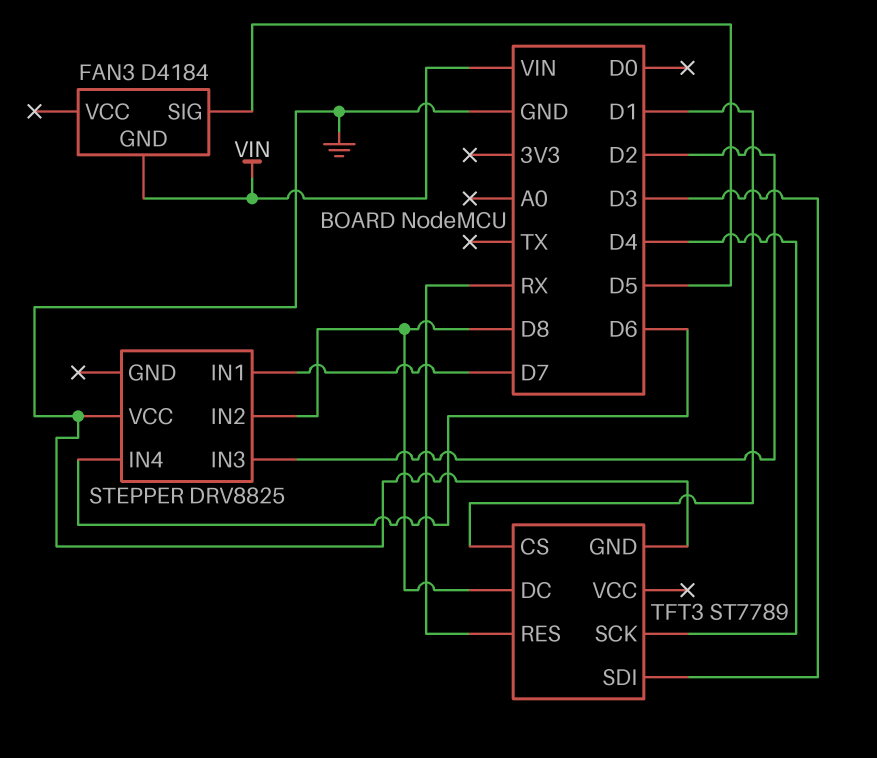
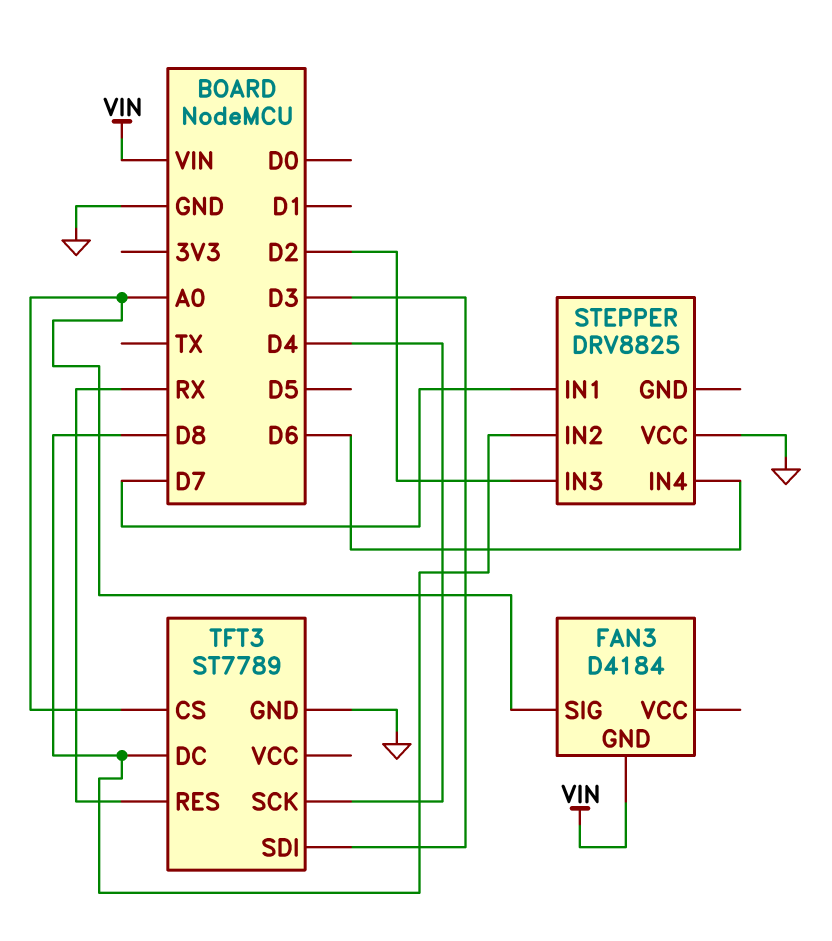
FAN3 pin SIG: D5 -> A0
TFT3 pin CS: D1 -> A0

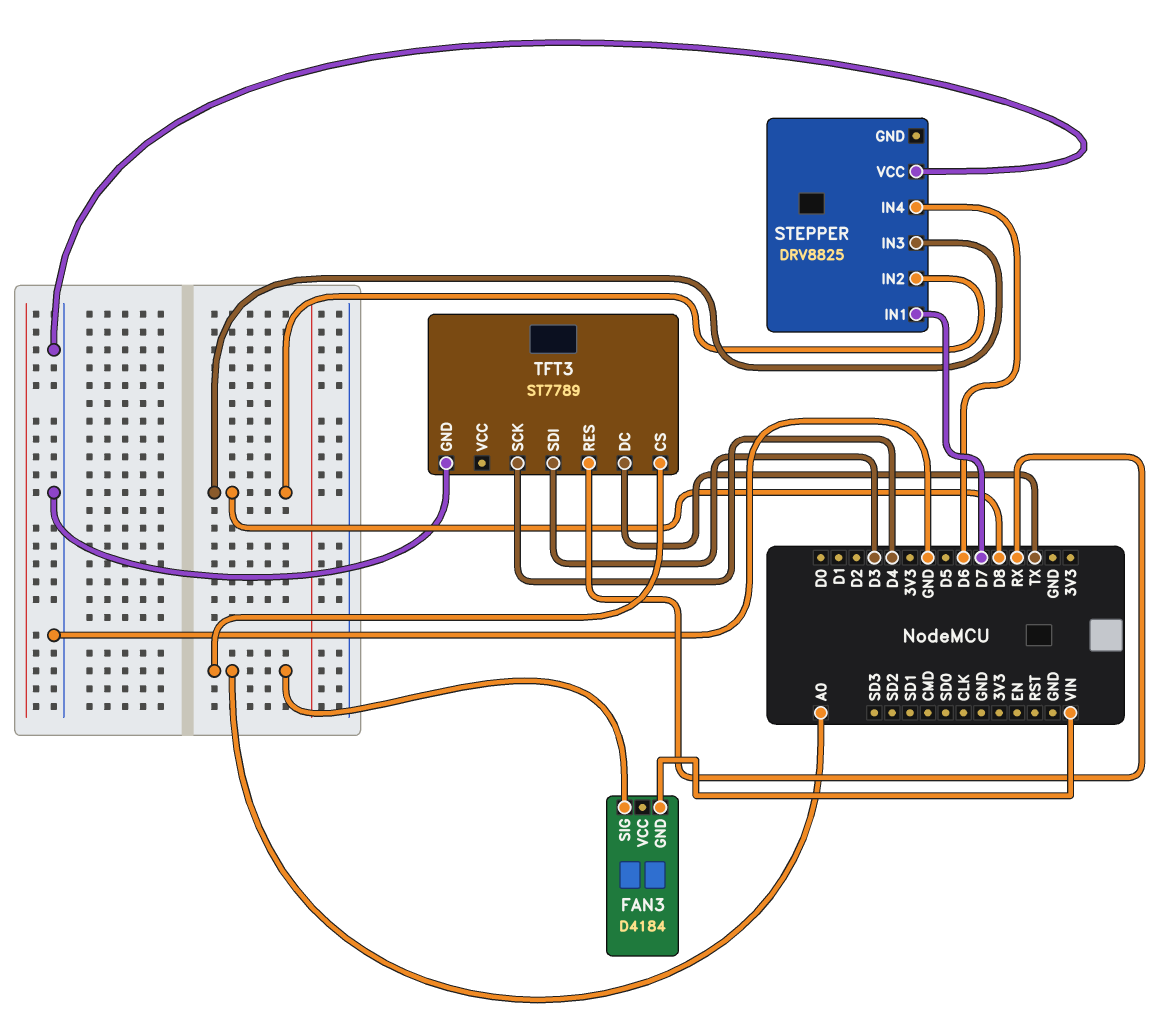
STEPPER pin IN3: D2 -> D8
TFT3 pin DC: D8 -> TX

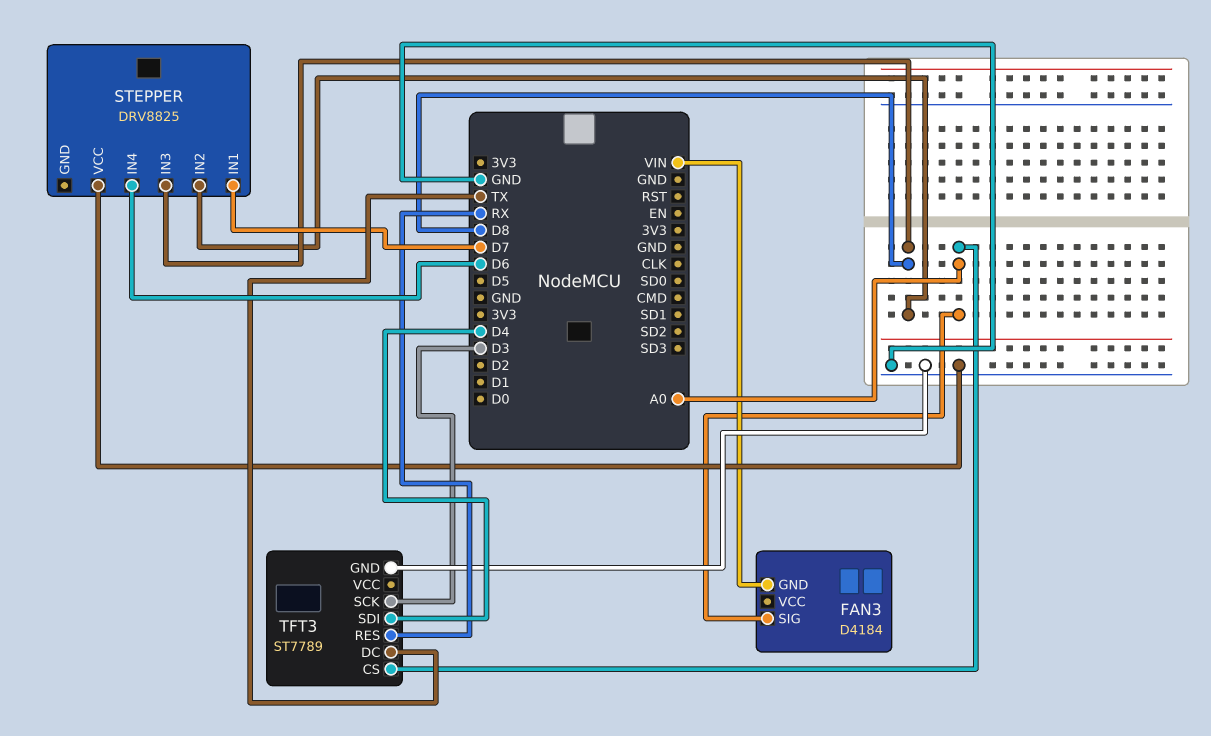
TFT3 pin SCK: D4 -> D3
TFT3 pin SDI: D3 -> D4

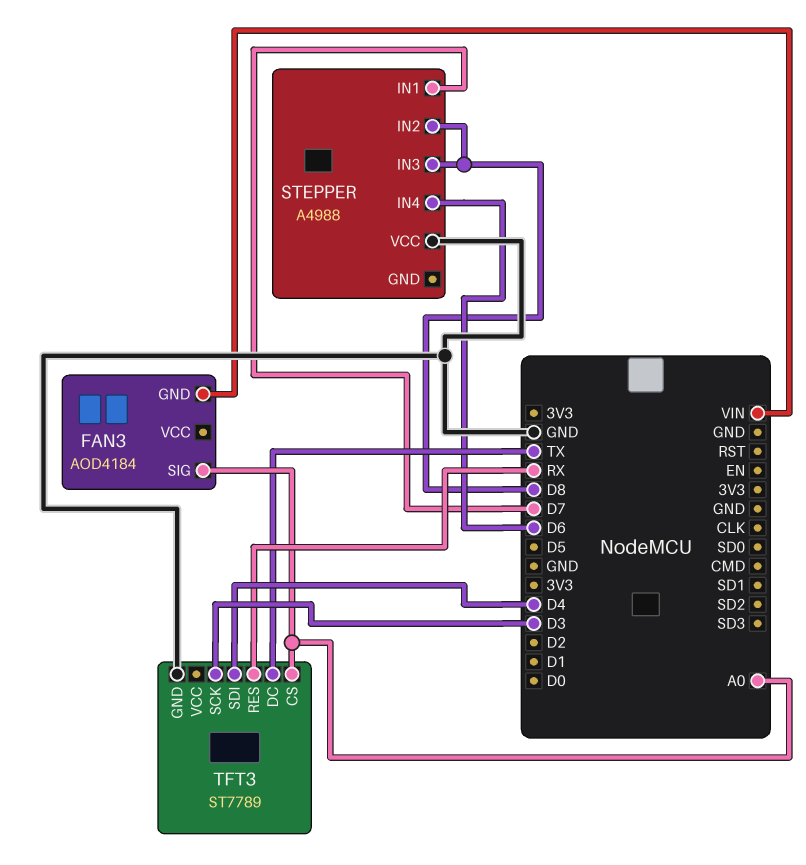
FAN3: D4184 -> AOD4184
STEPPER: DRV8825 -> A4988

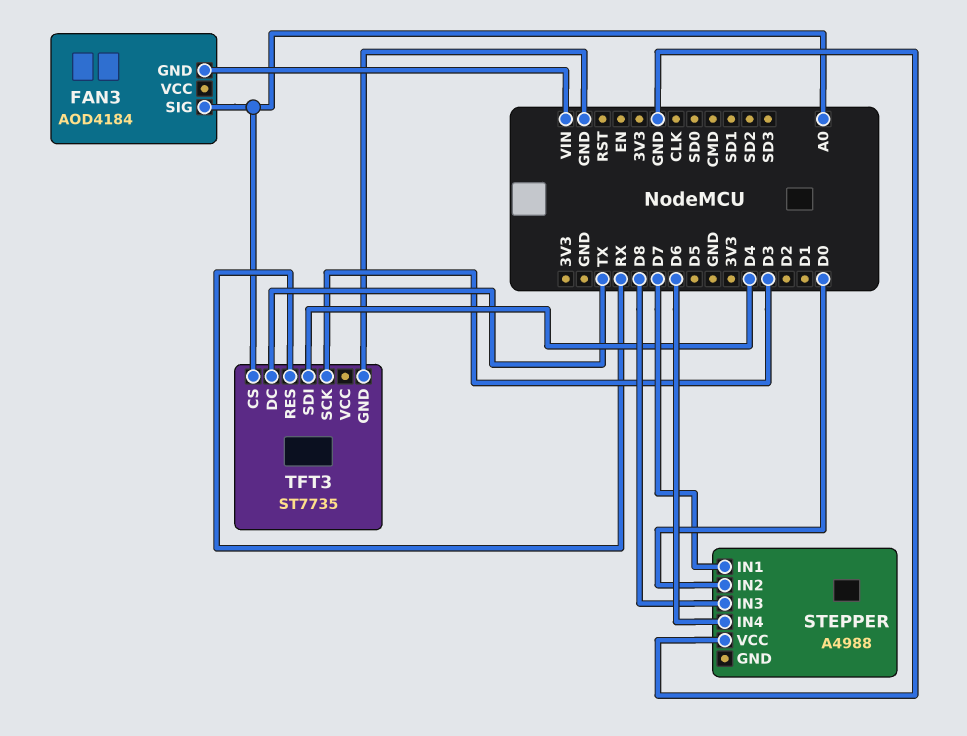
STEPPER pin IN2: D8 -> D0
TFT3: ST7789 -> ST7735

